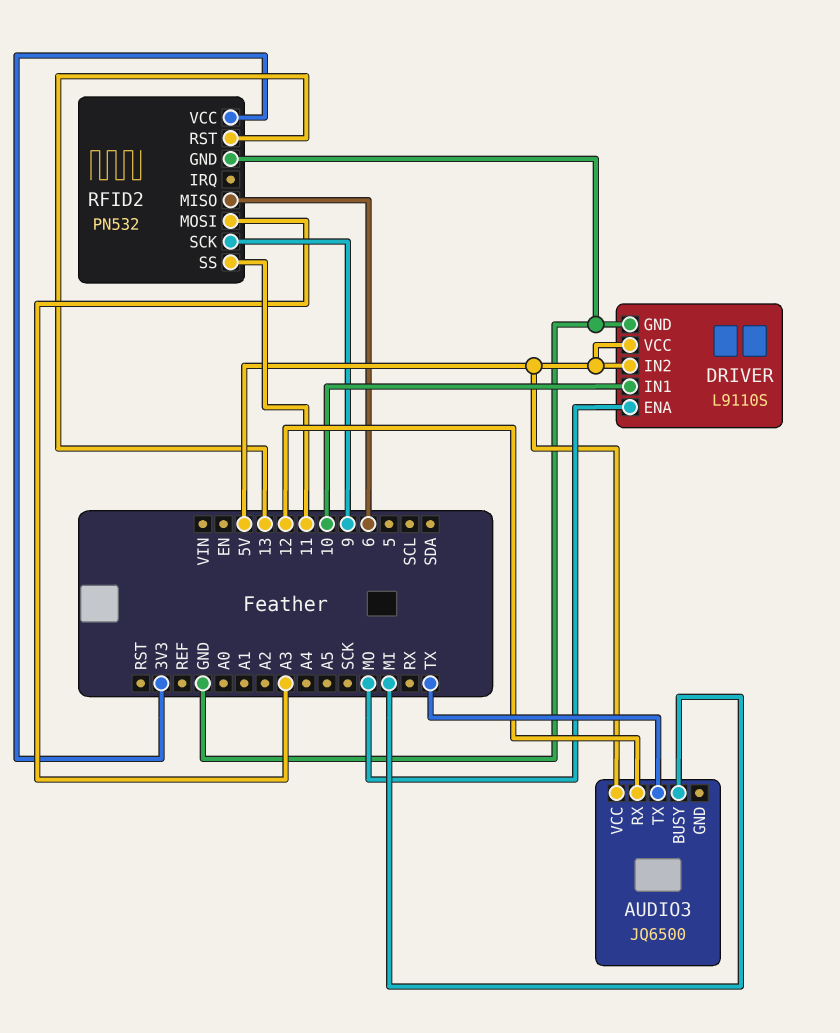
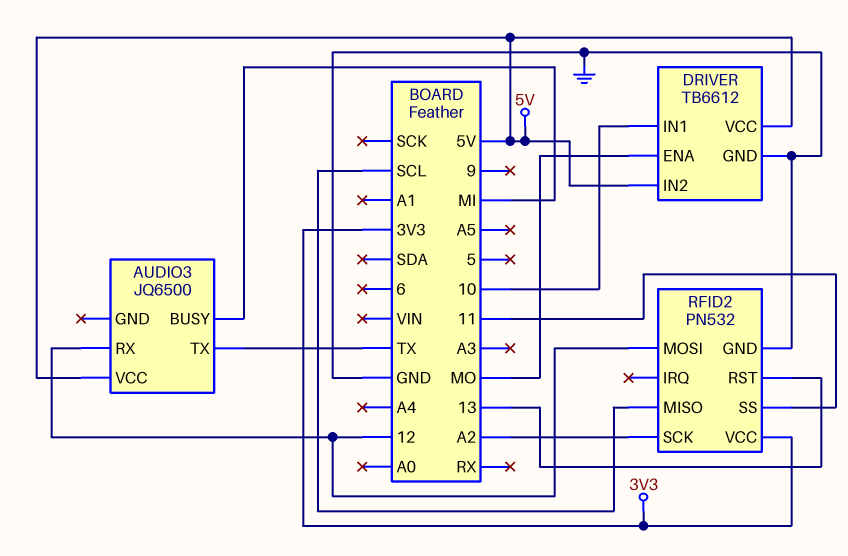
DRIVER: L9110S -> TB6612
RFID2 pin MISO: 6 -> SCL
RFID2 pin MOSI: A3 -> 12
RFID2 pin SCK: 9 -> A2

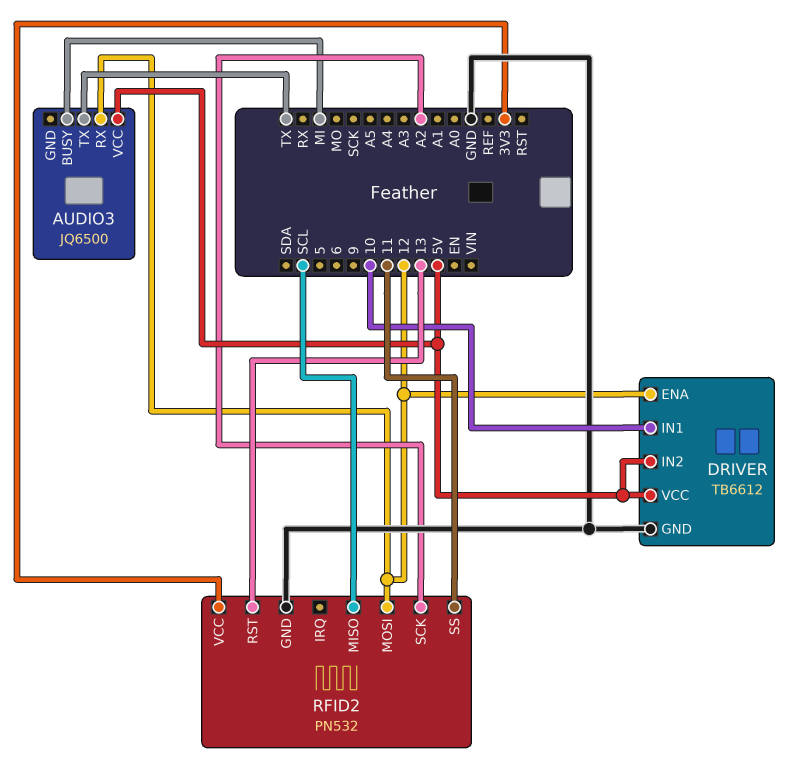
DRIVER pin ENA: MO -> 12

